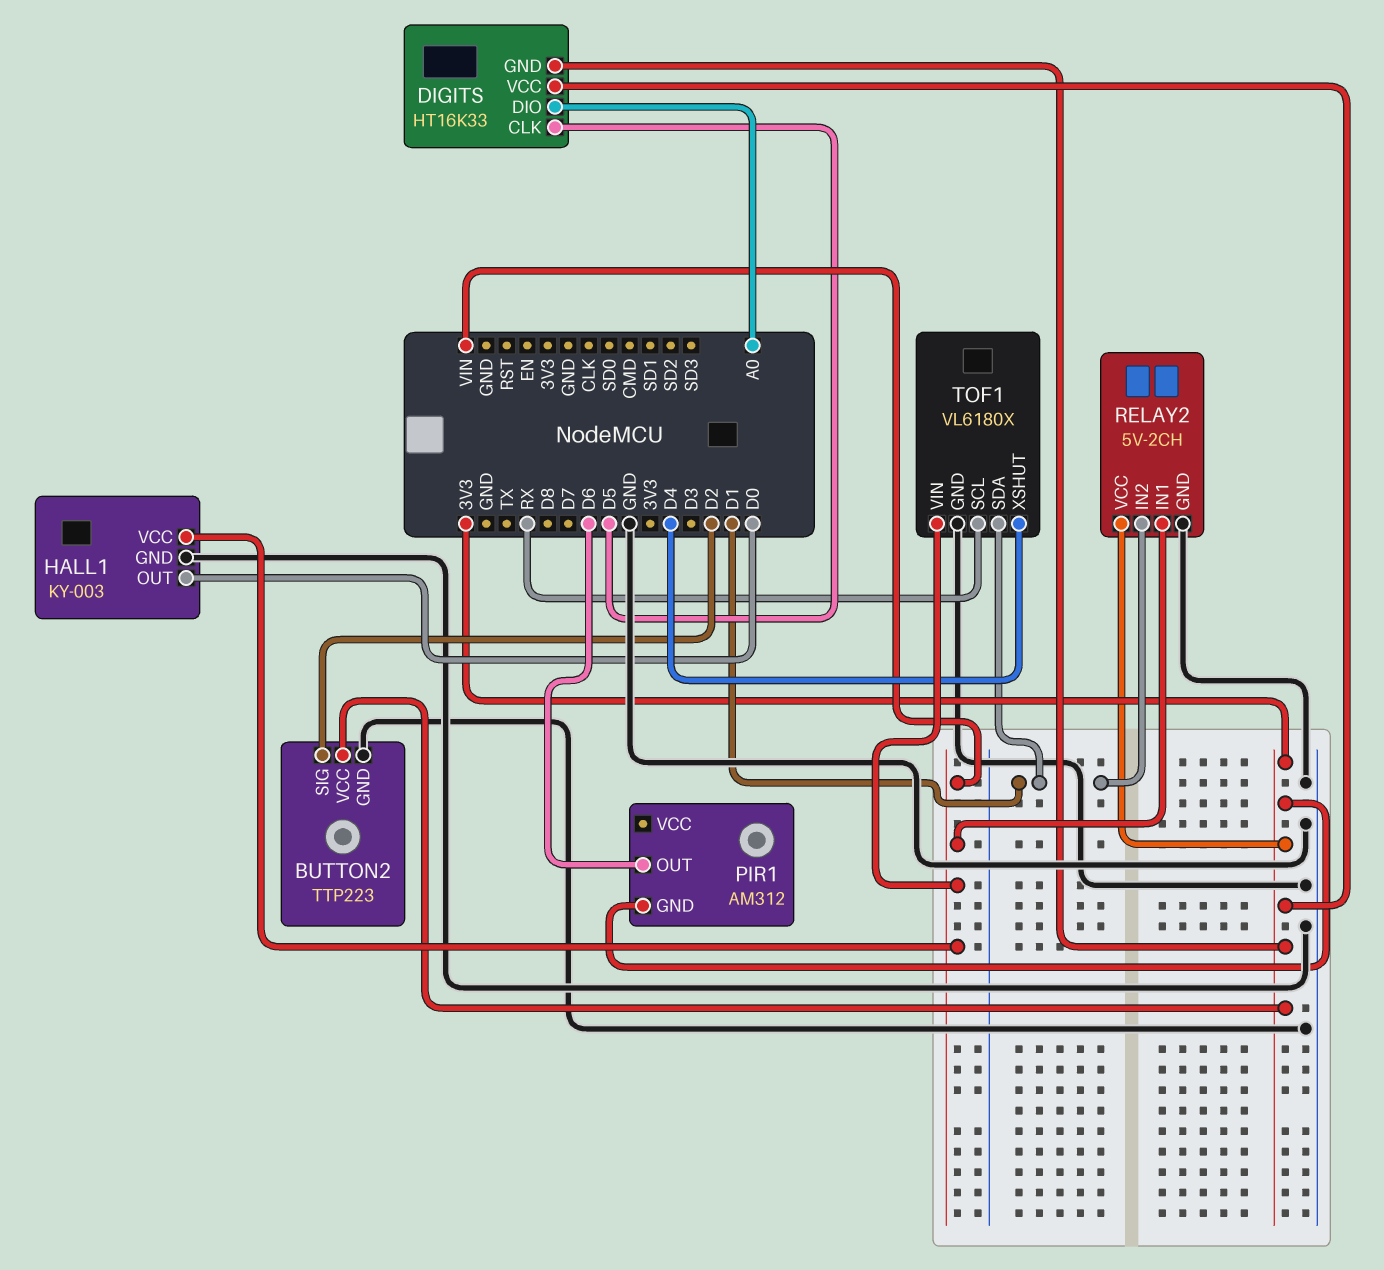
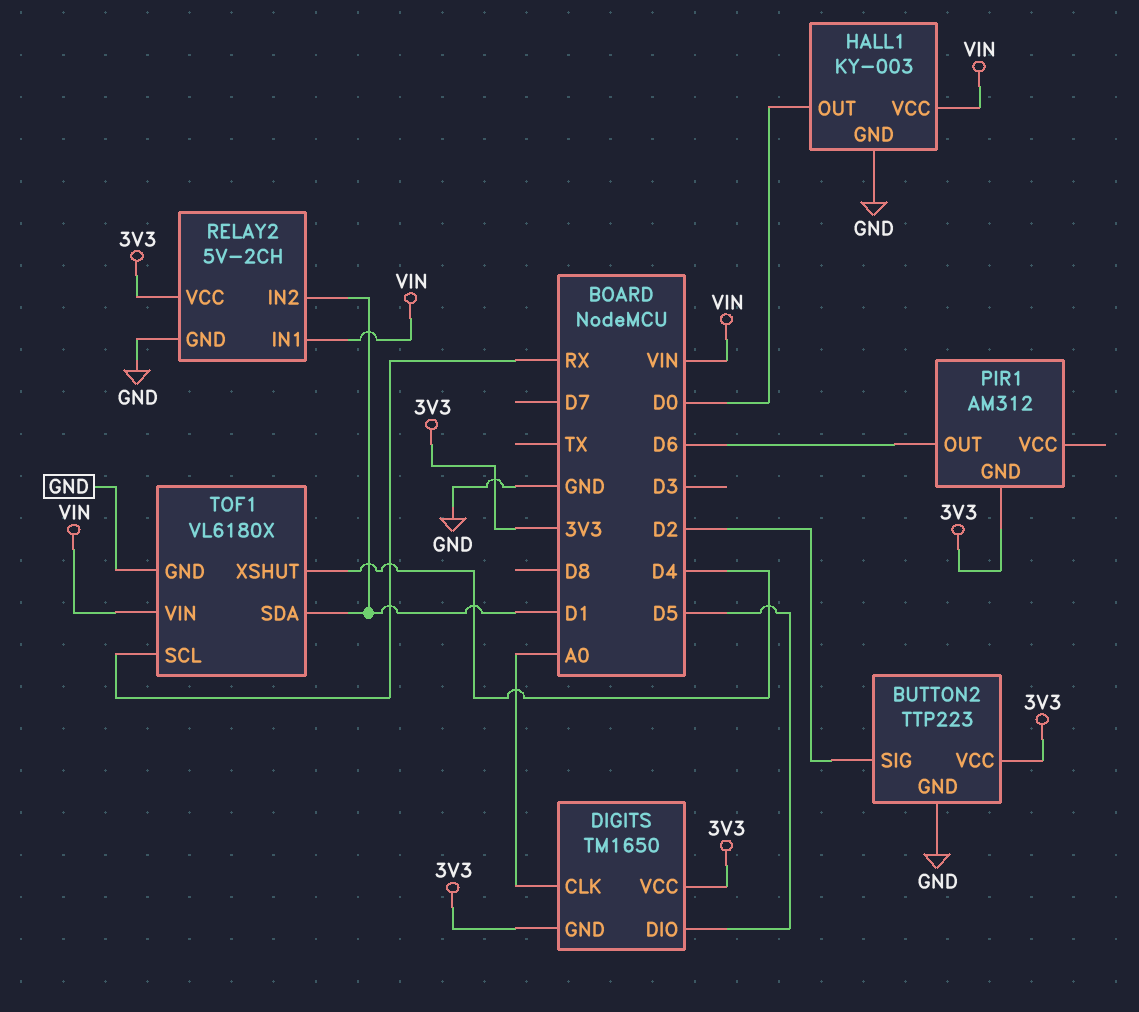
DIGITS: HT16K33 -> TM1650
DIGITS pin CLK: D5 -> A0
DIGITS pin DIO: A0 -> D5

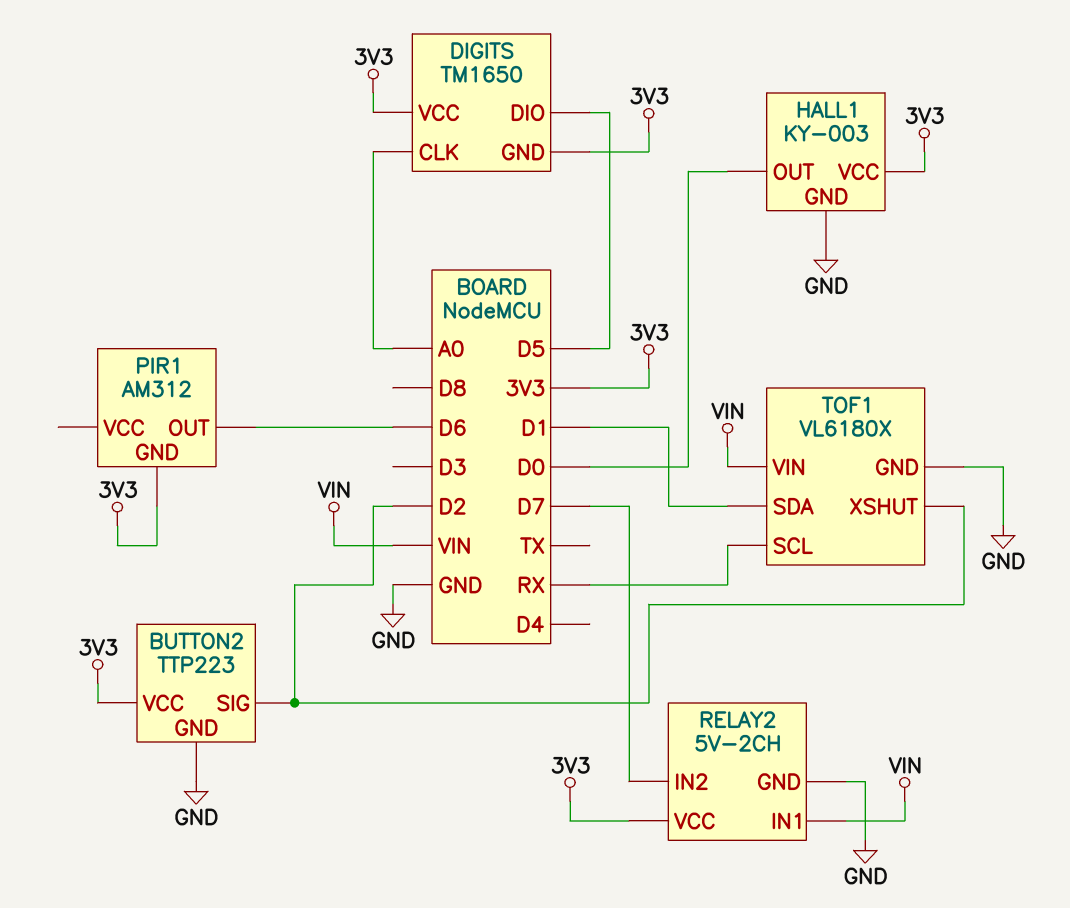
HALL1 pin VCC: VIN -> 3V3
RELAY2 pin IN2: D1 -> D7
TOF1 pin XSHUT: D4 -> D2

